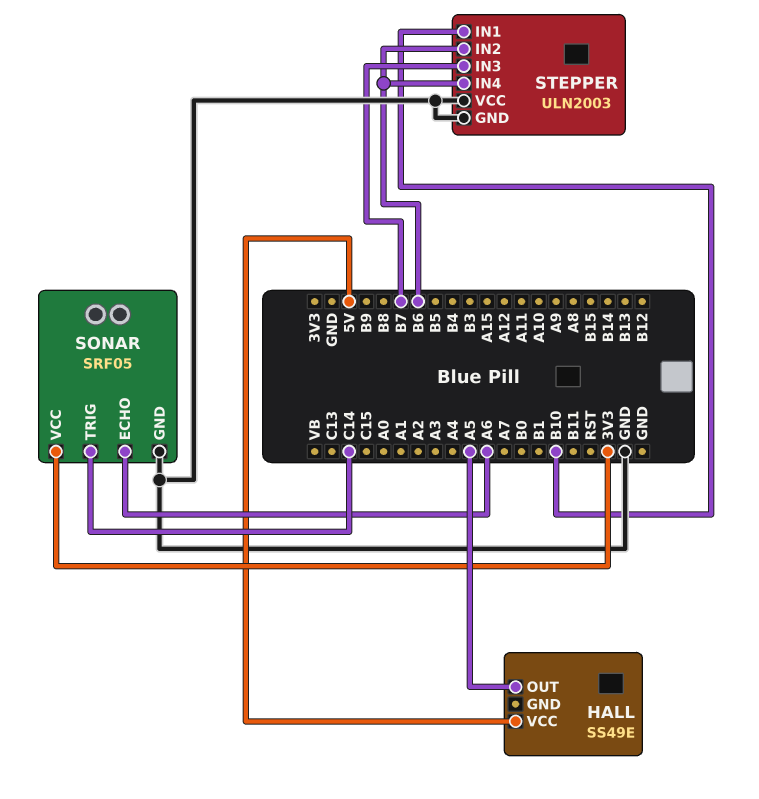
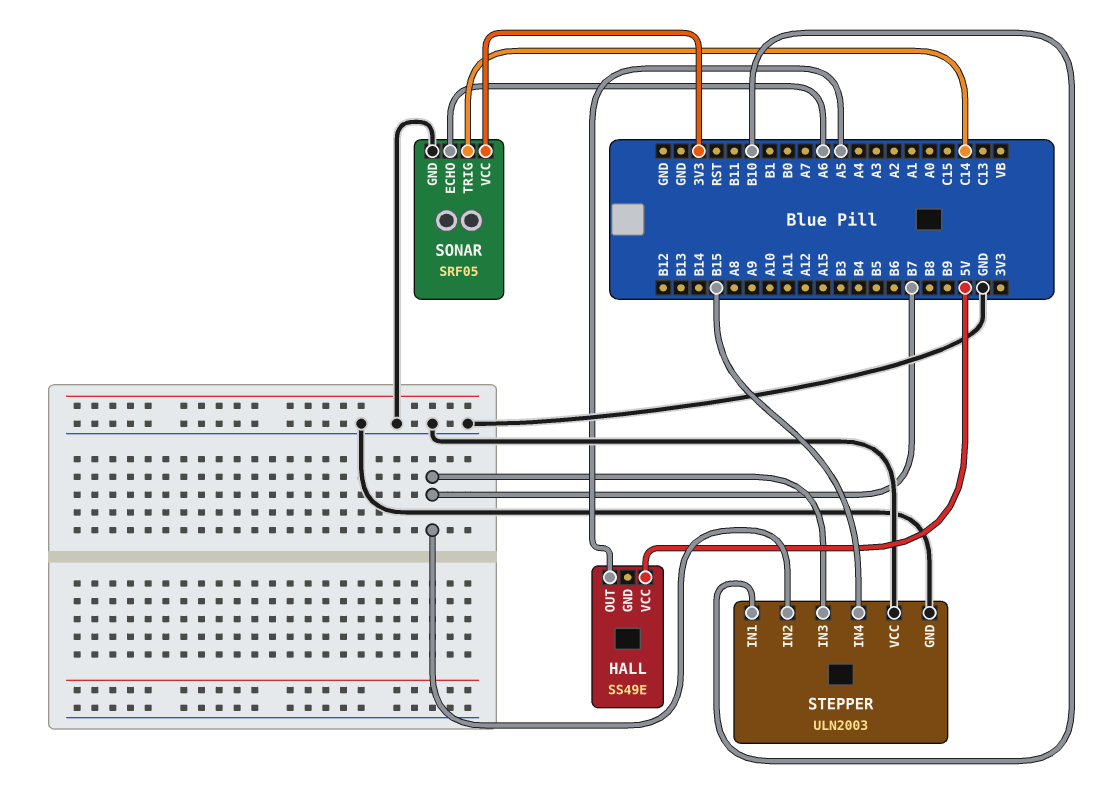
STEPPER pin IN2: B6 -> B7
STEPPER pin IN4: B6 -> B15

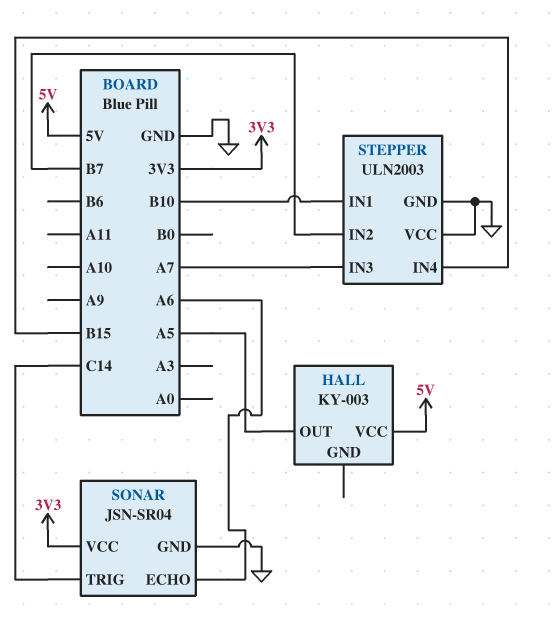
HALL: SS49E -> KY-003
SONAR: SRF05 -> JSN-SR04
STEPPER pin IN3: B7 -> A7

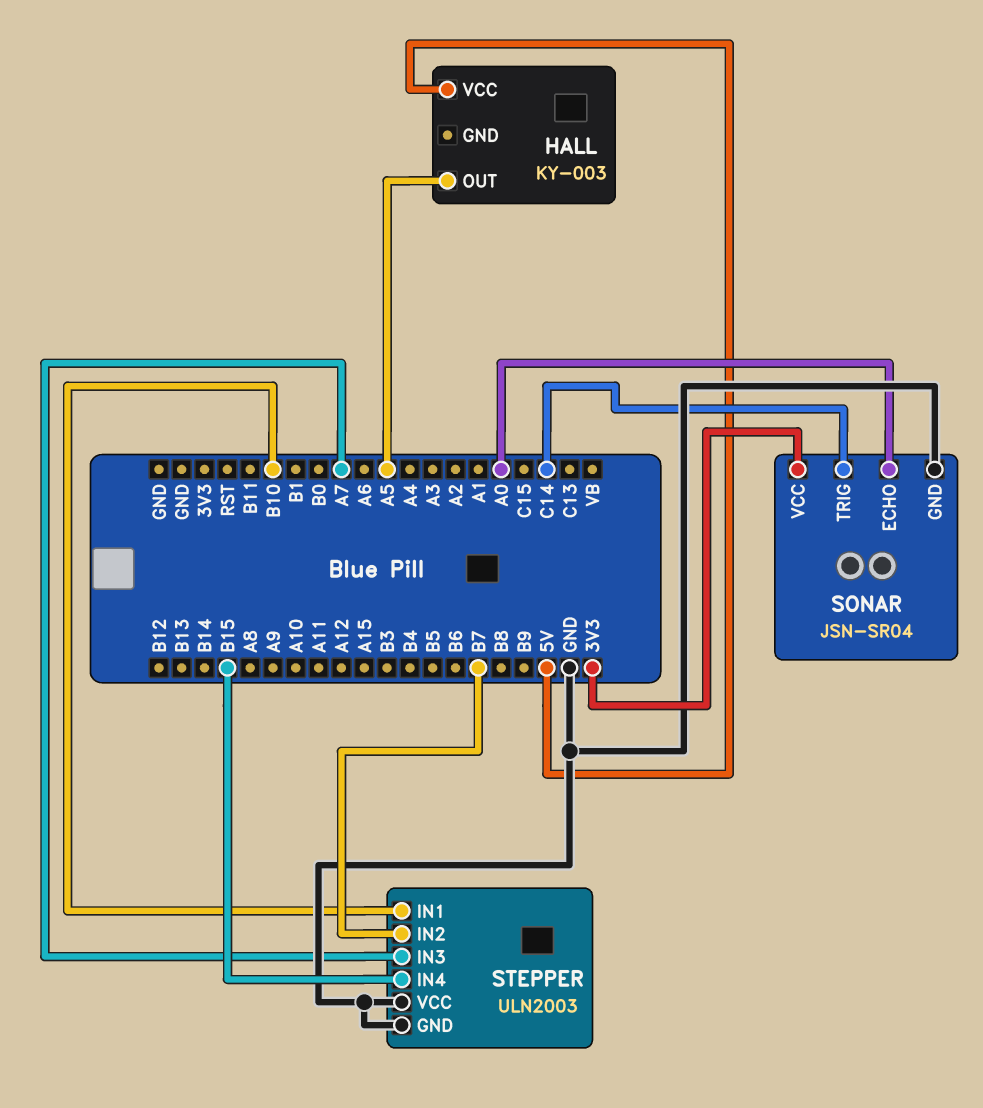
SONAR pin ECHO: A6 -> A0

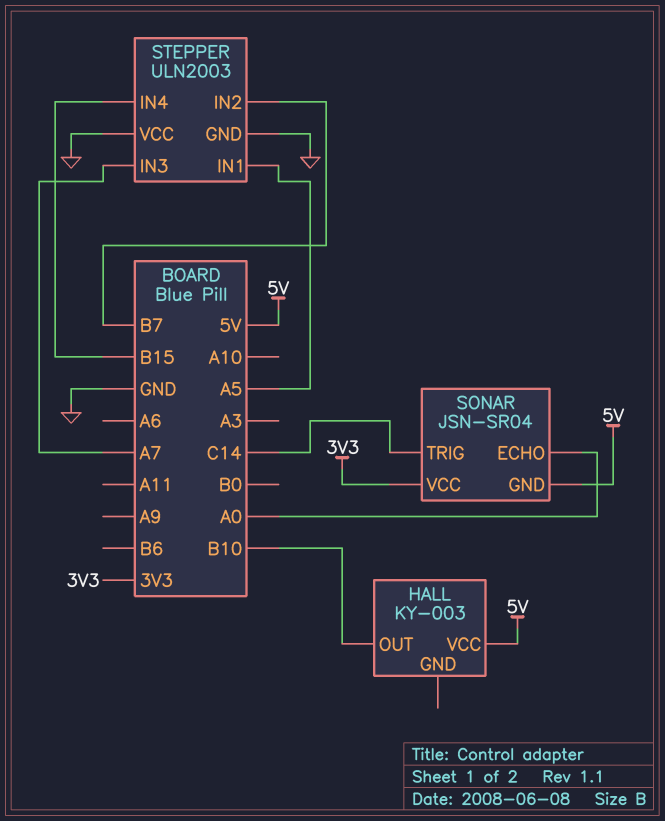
HALL pin OUT: A5 -> B10
SONAR pin GND: GND -> 5V
STEPPER pin IN1: B10 -> A5

